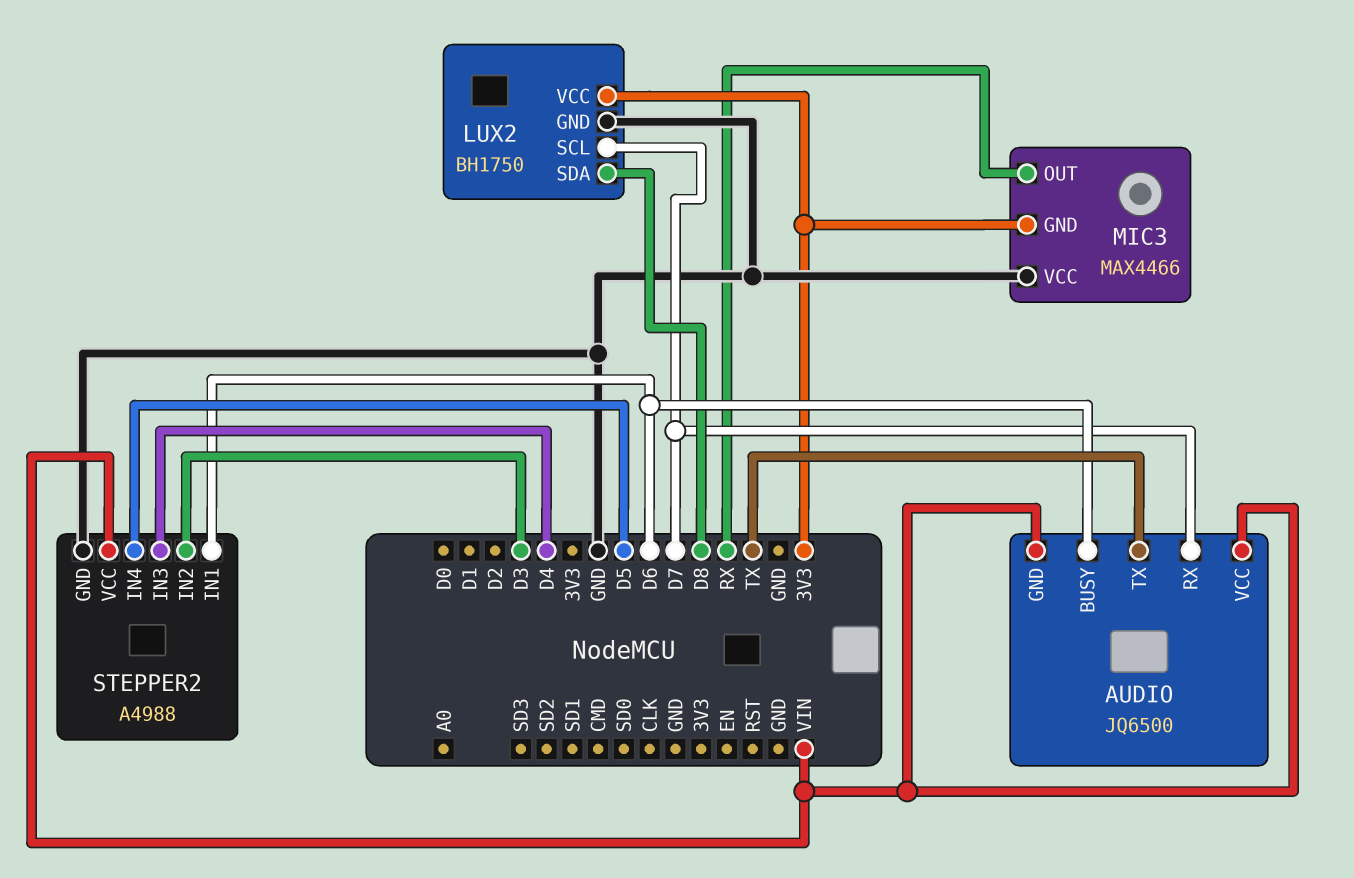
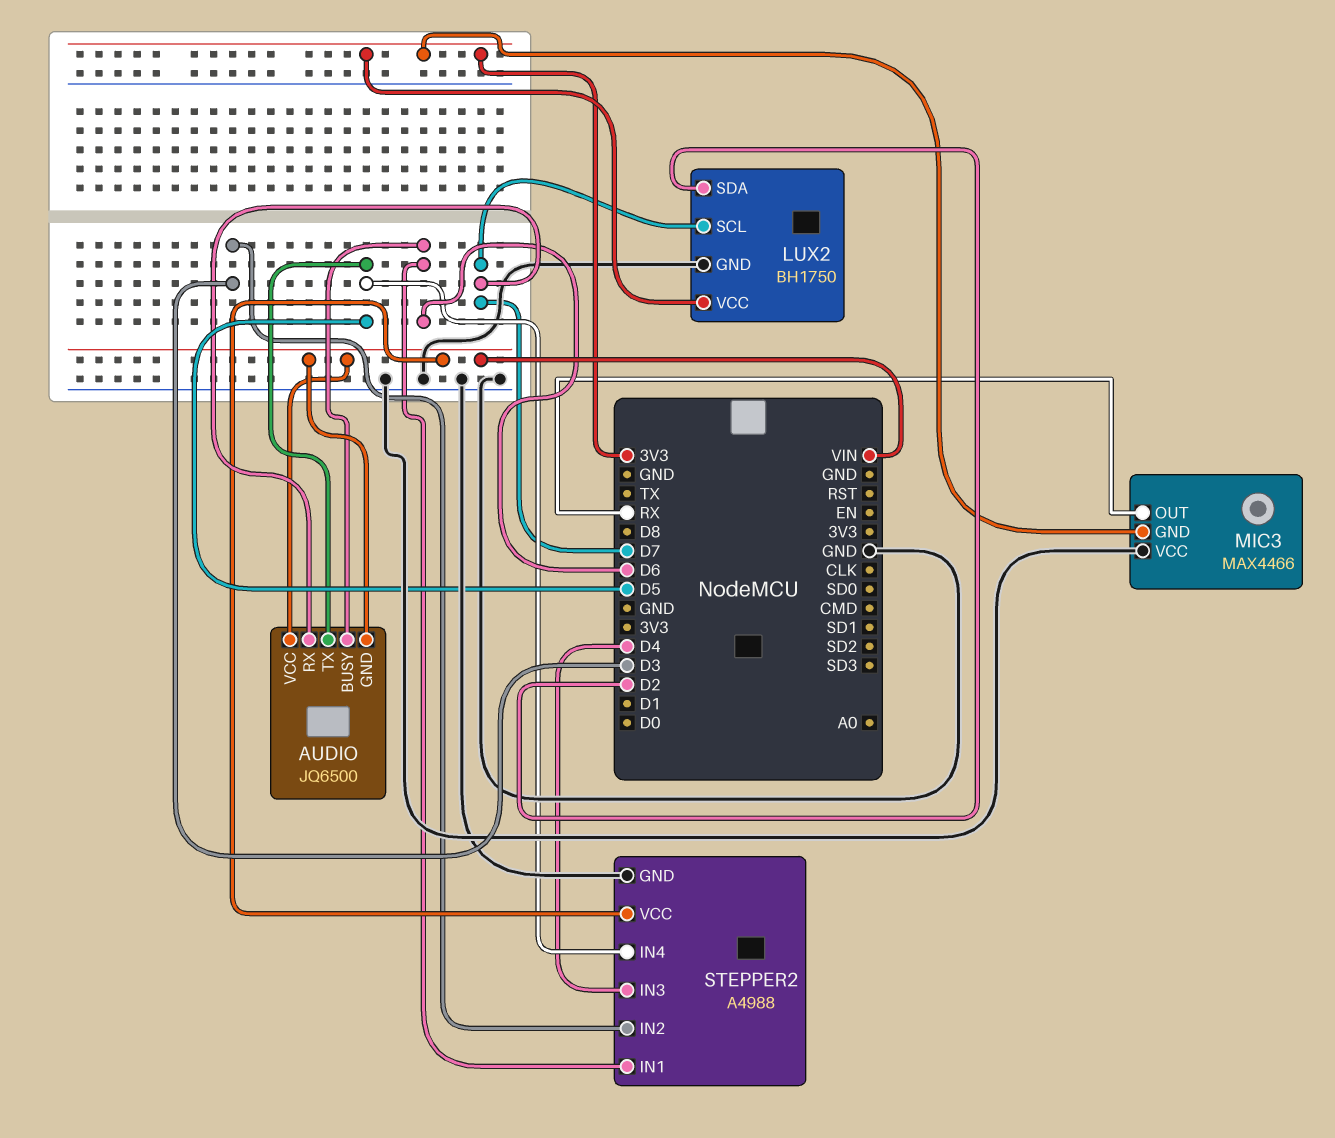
AUDIO pin TX: TX -> D5
LUX2 pin SDA: D8 -> D2

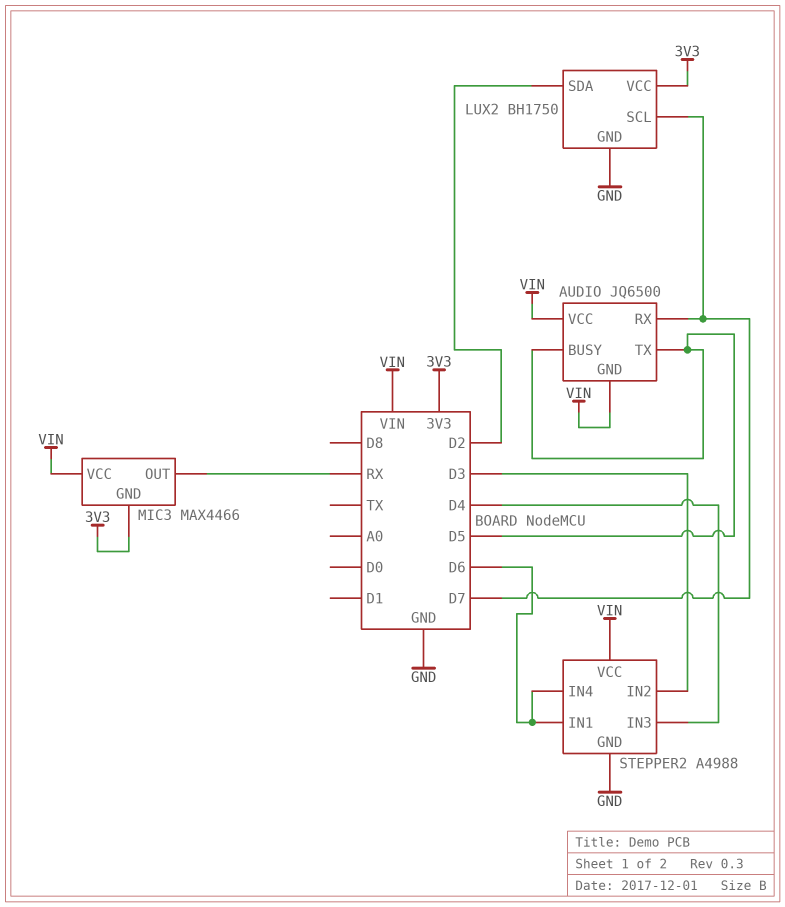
AUDIO pin BUSY: D6 -> D5
MIC3 pin VCC: GND -> VIN
STEPPER2 pin IN4: D5 -> D6

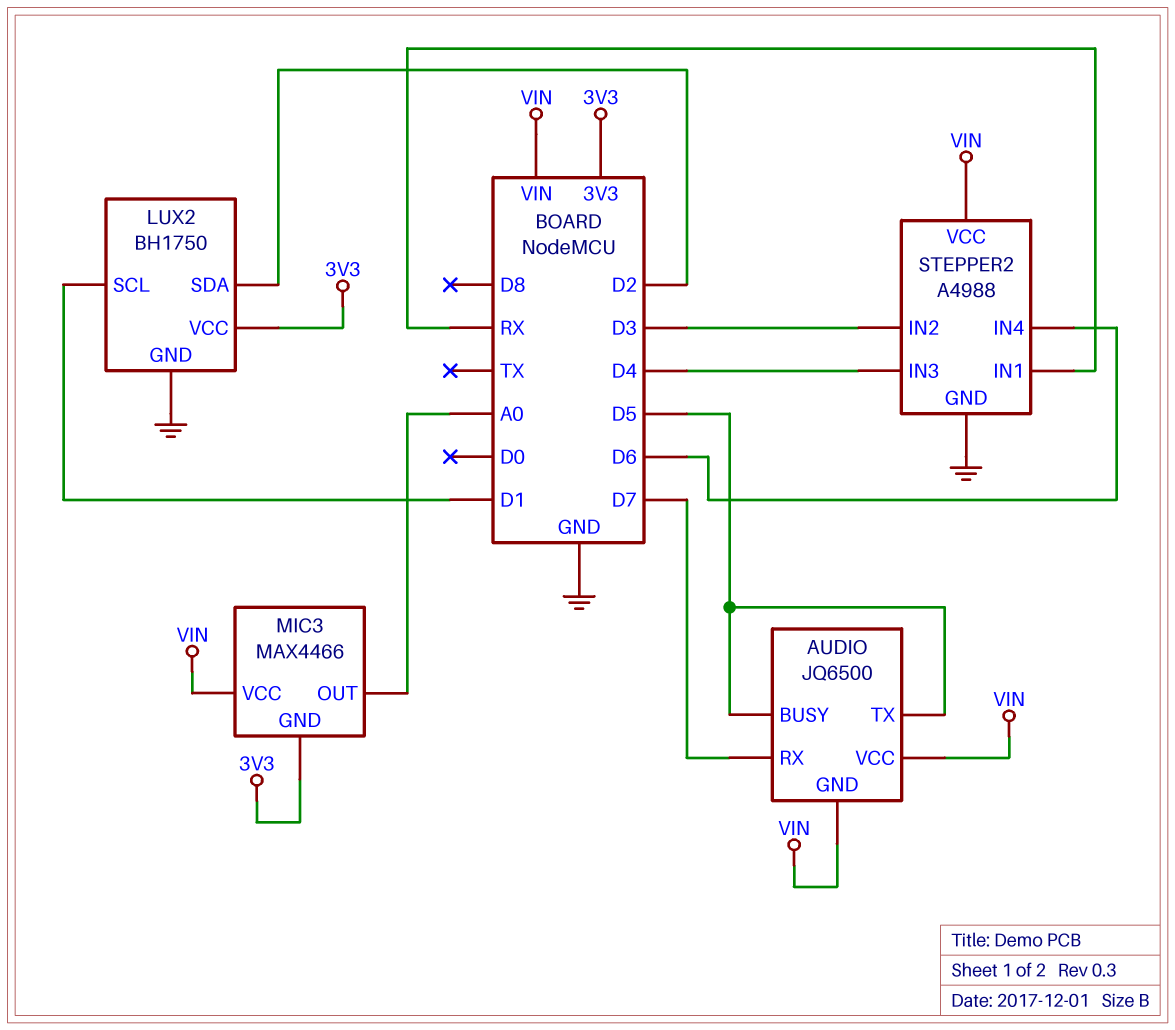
LUX2 pin SCL: D7 -> D1
MIC3 pin OUT: RX -> A0
STEPPER2 pin IN1: D6 -> RX

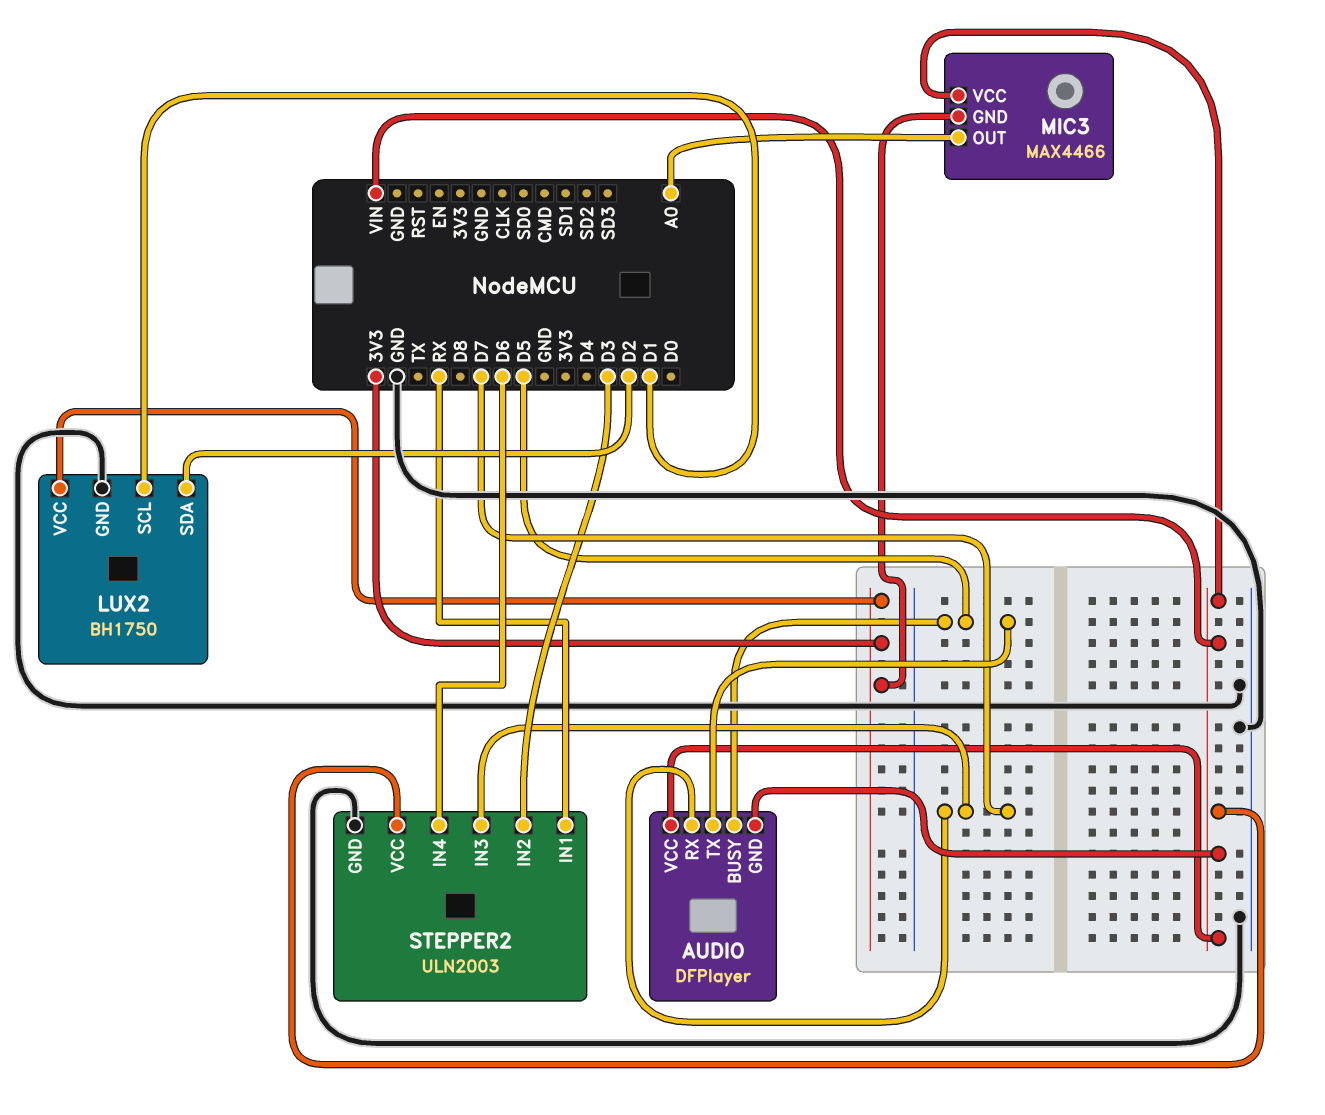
AUDIO: JQ6500 -> DFPlayer
STEPPER2: A4988 -> ULN2003
STEPPER2 pin IN3: D4 -> D7

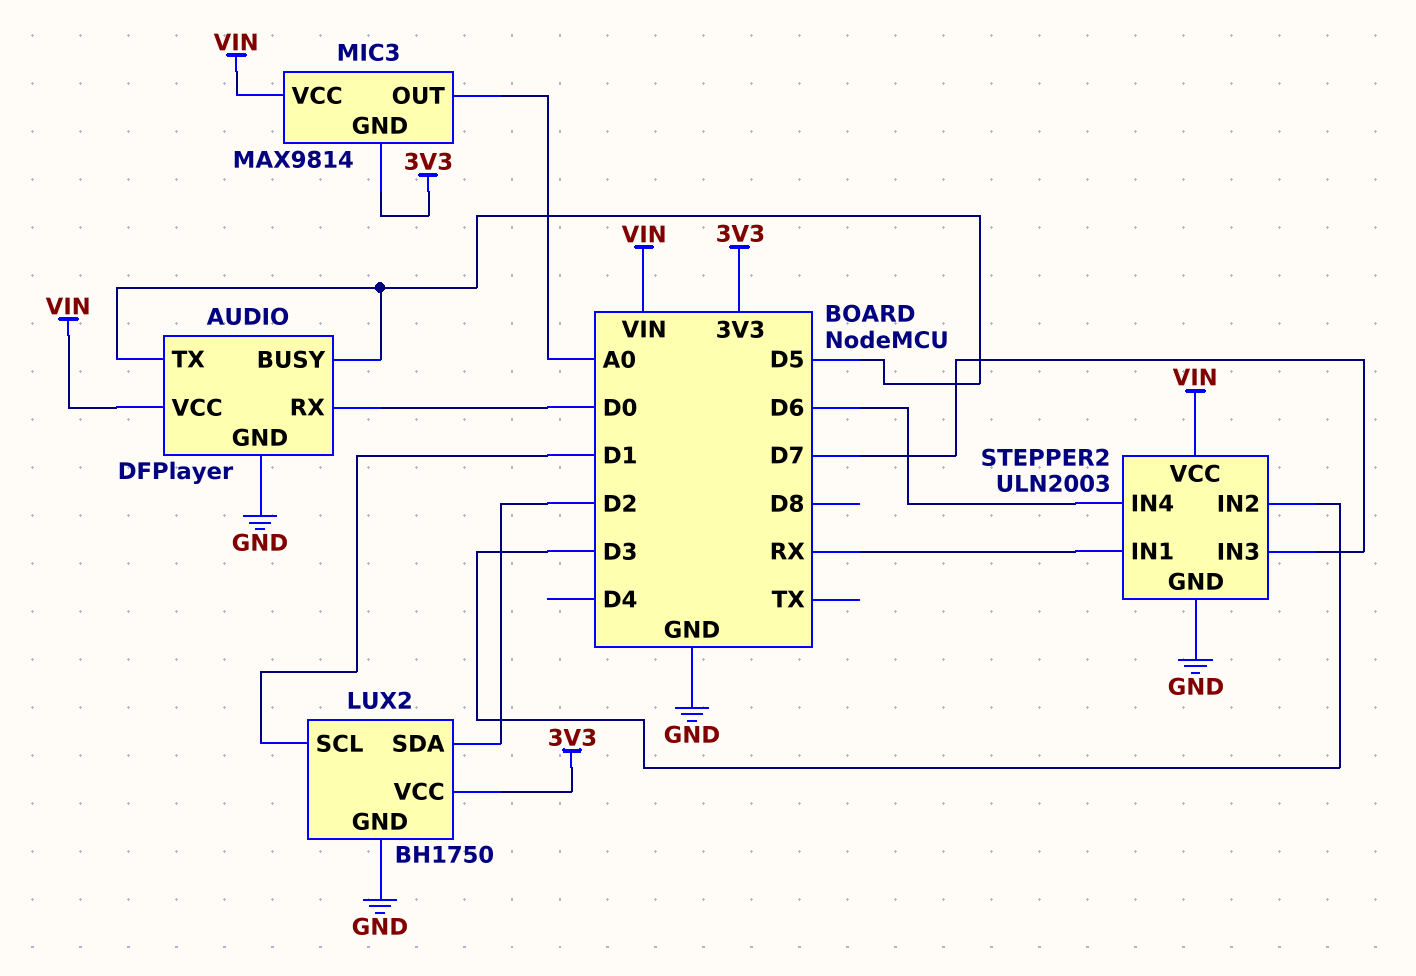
AUDIO pin GND: VIN -> GND
AUDIO pin RX: D7 -> D0
MIC3: MAX4466 -> MAX9814

